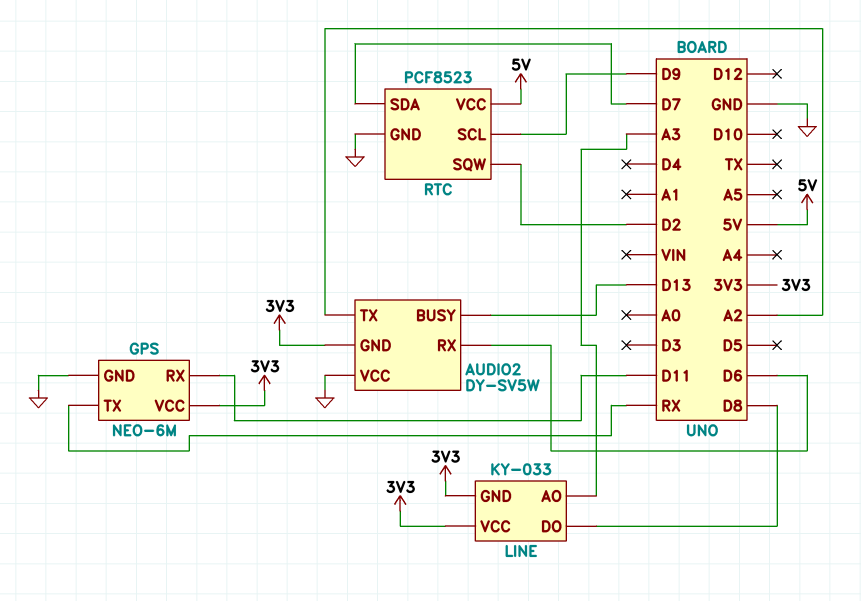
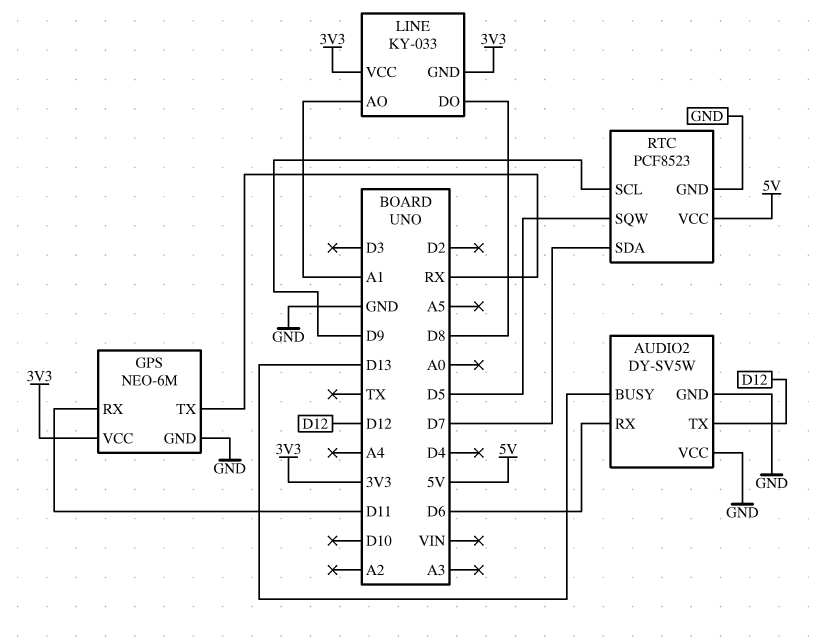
AUDIO2 pin GND: 3V3 -> GND
AUDIO2 pin TX: A2 -> D12
LINE pin AO: A3 -> A1
RTC pin SQW: D2 -> D5

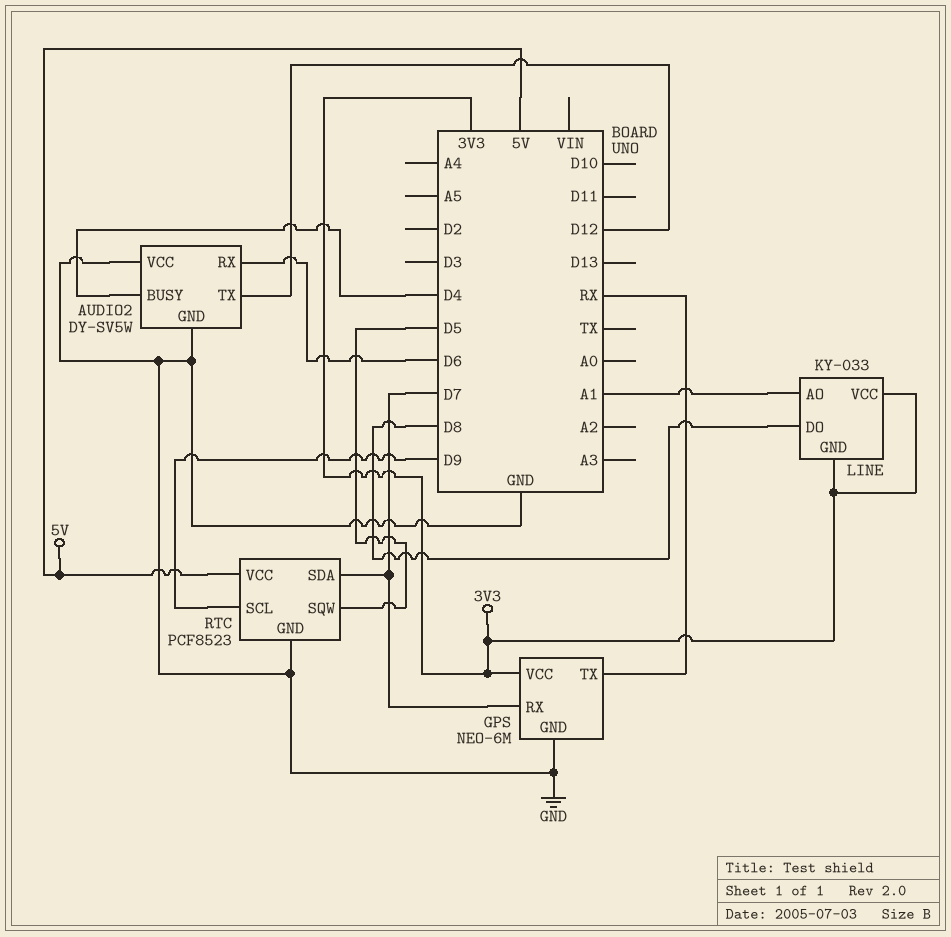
AUDIO2 pin BUSY: D13 -> D4
GPS pin RX: D11 -> D7

